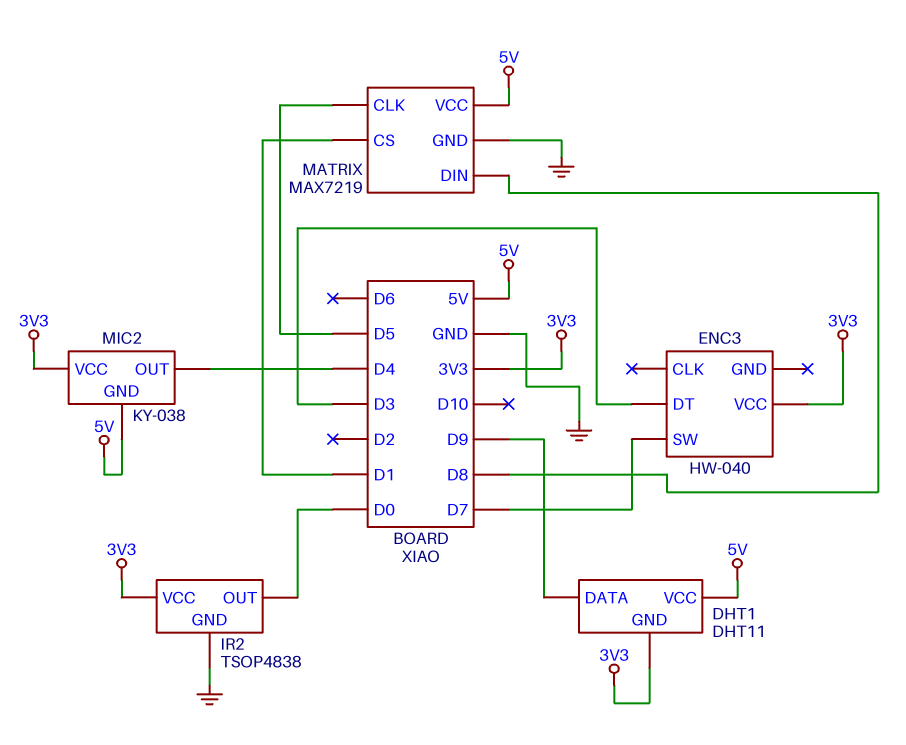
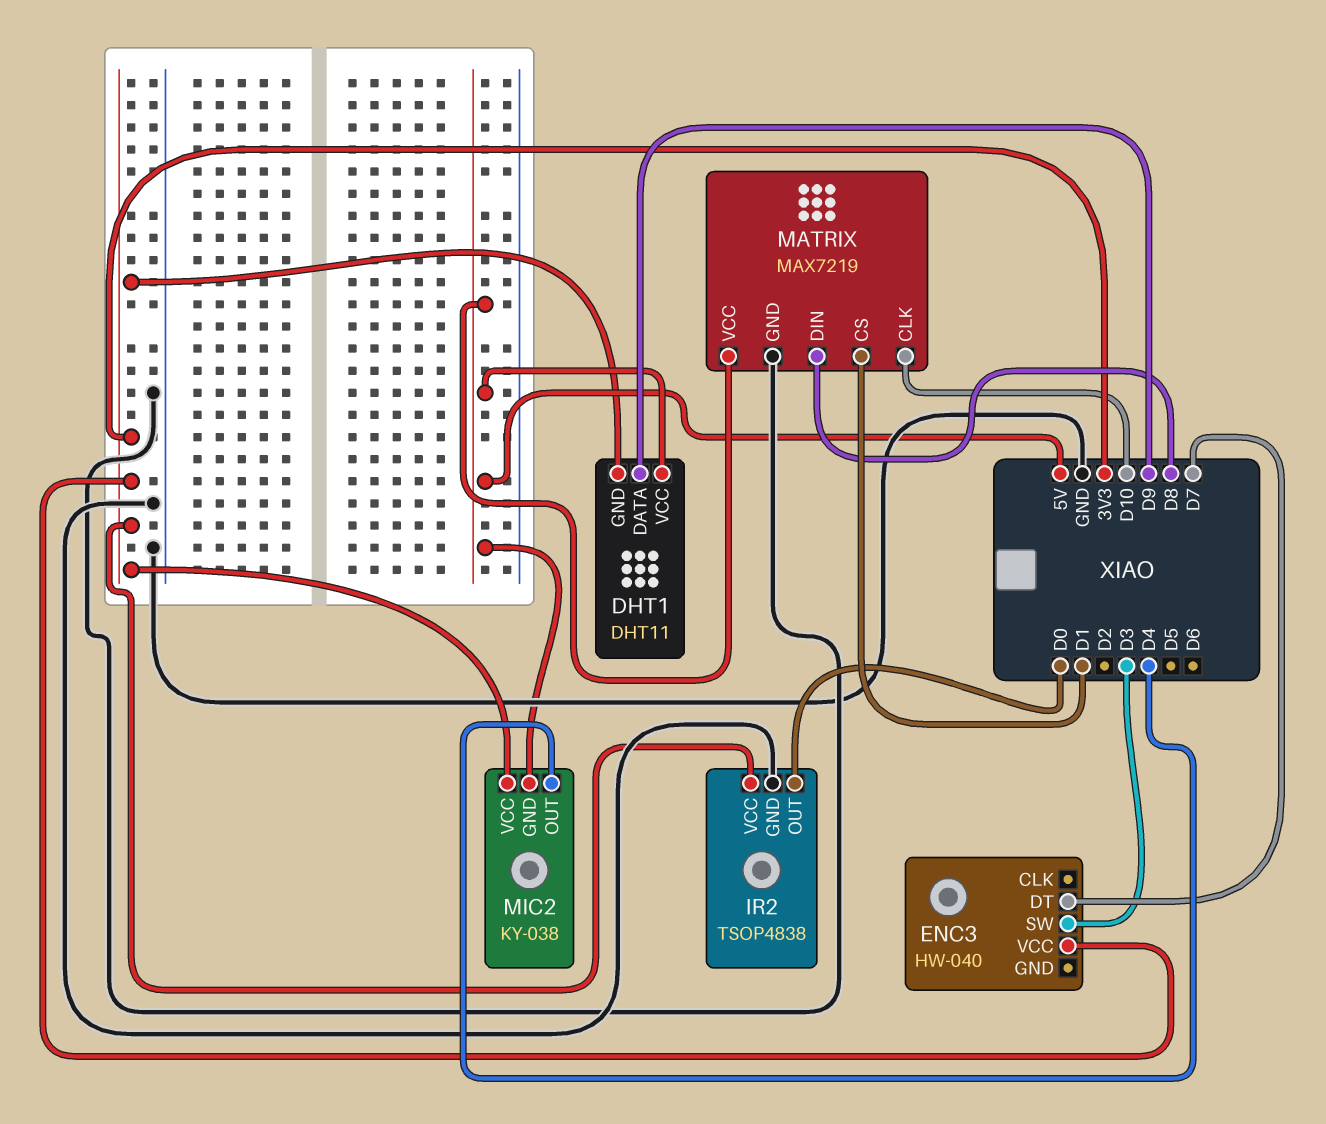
ENC3 pin DT: D3 -> D7
ENC3 pin SW: D7 -> D3
MATRIX pin CLK: D5 -> D10

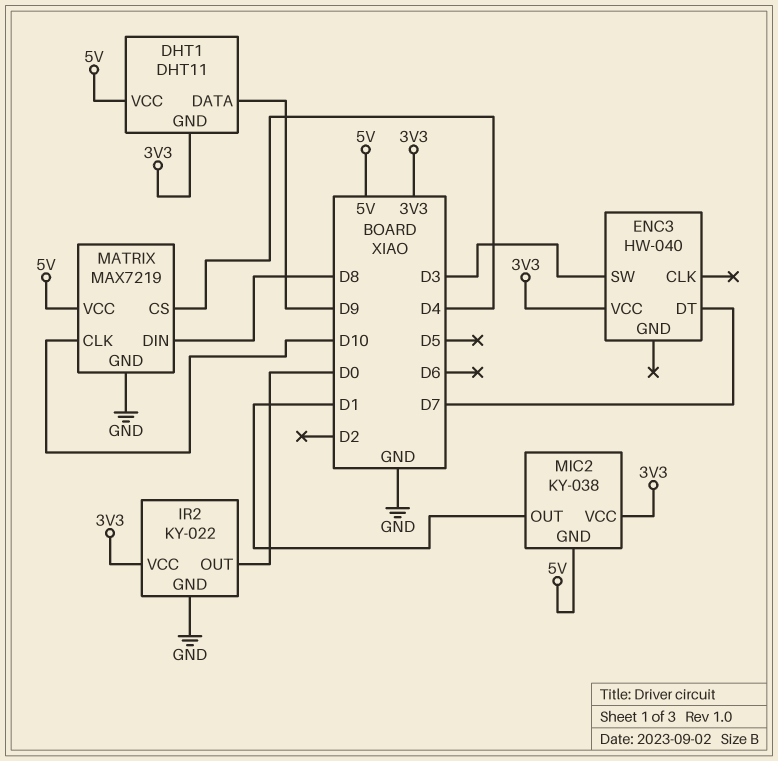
IR2: TSOP4838 -> KY-022
MATRIX pin CS: D1 -> D4
MIC2 pin OUT: D4 -> D1

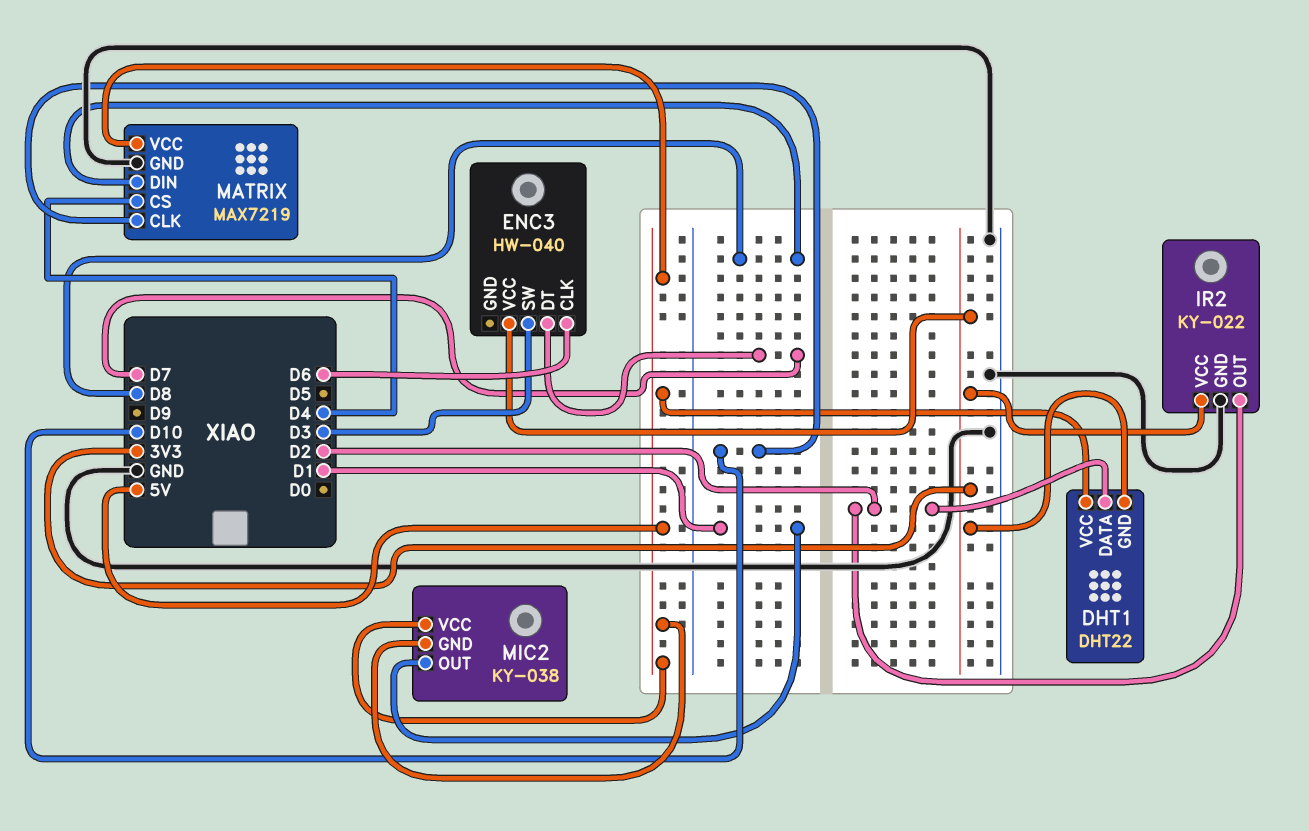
DHT1: DHT11 -> DHT22
DHT1 pin DATA: D9 -> D2
ENC3 pin CLK: none -> D6
IR2 pin OUT: D0 -> D2
MIC2 pin VCC: 3V3 -> 5V

